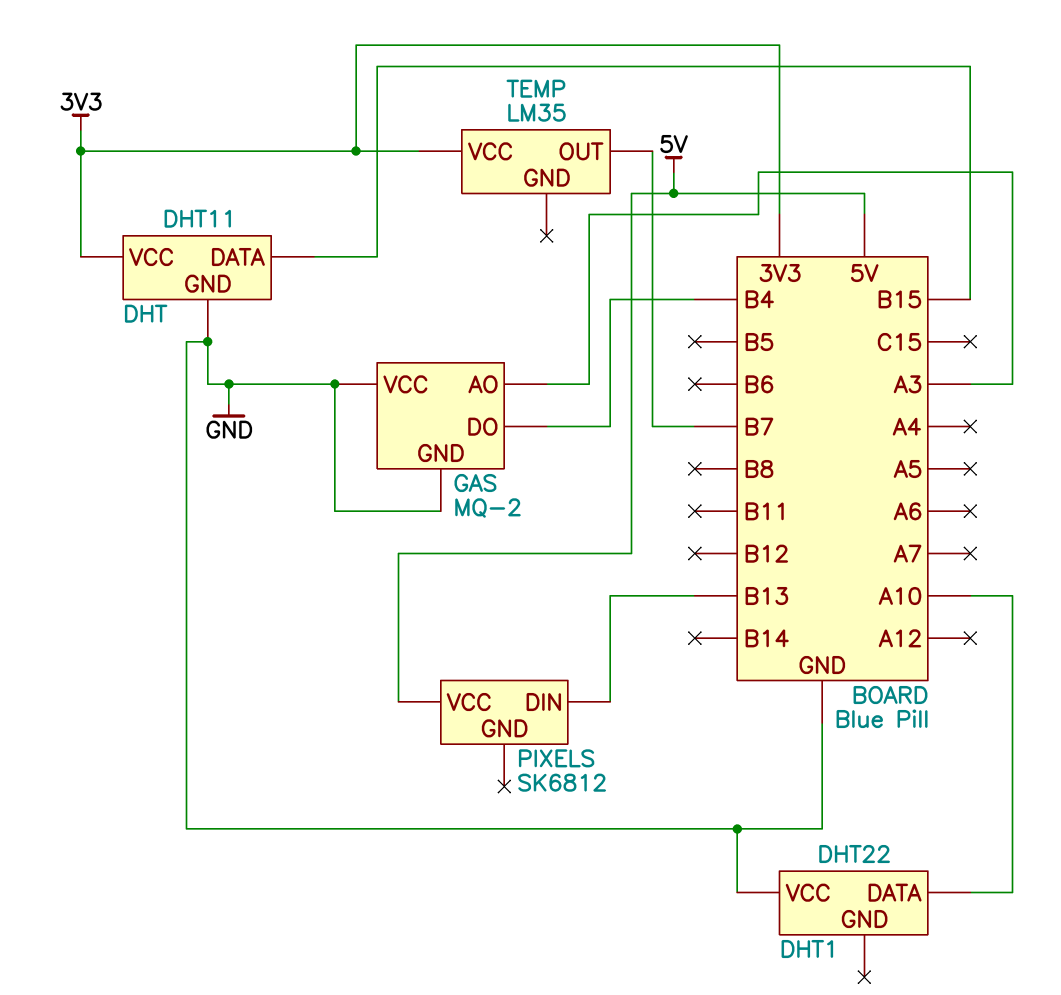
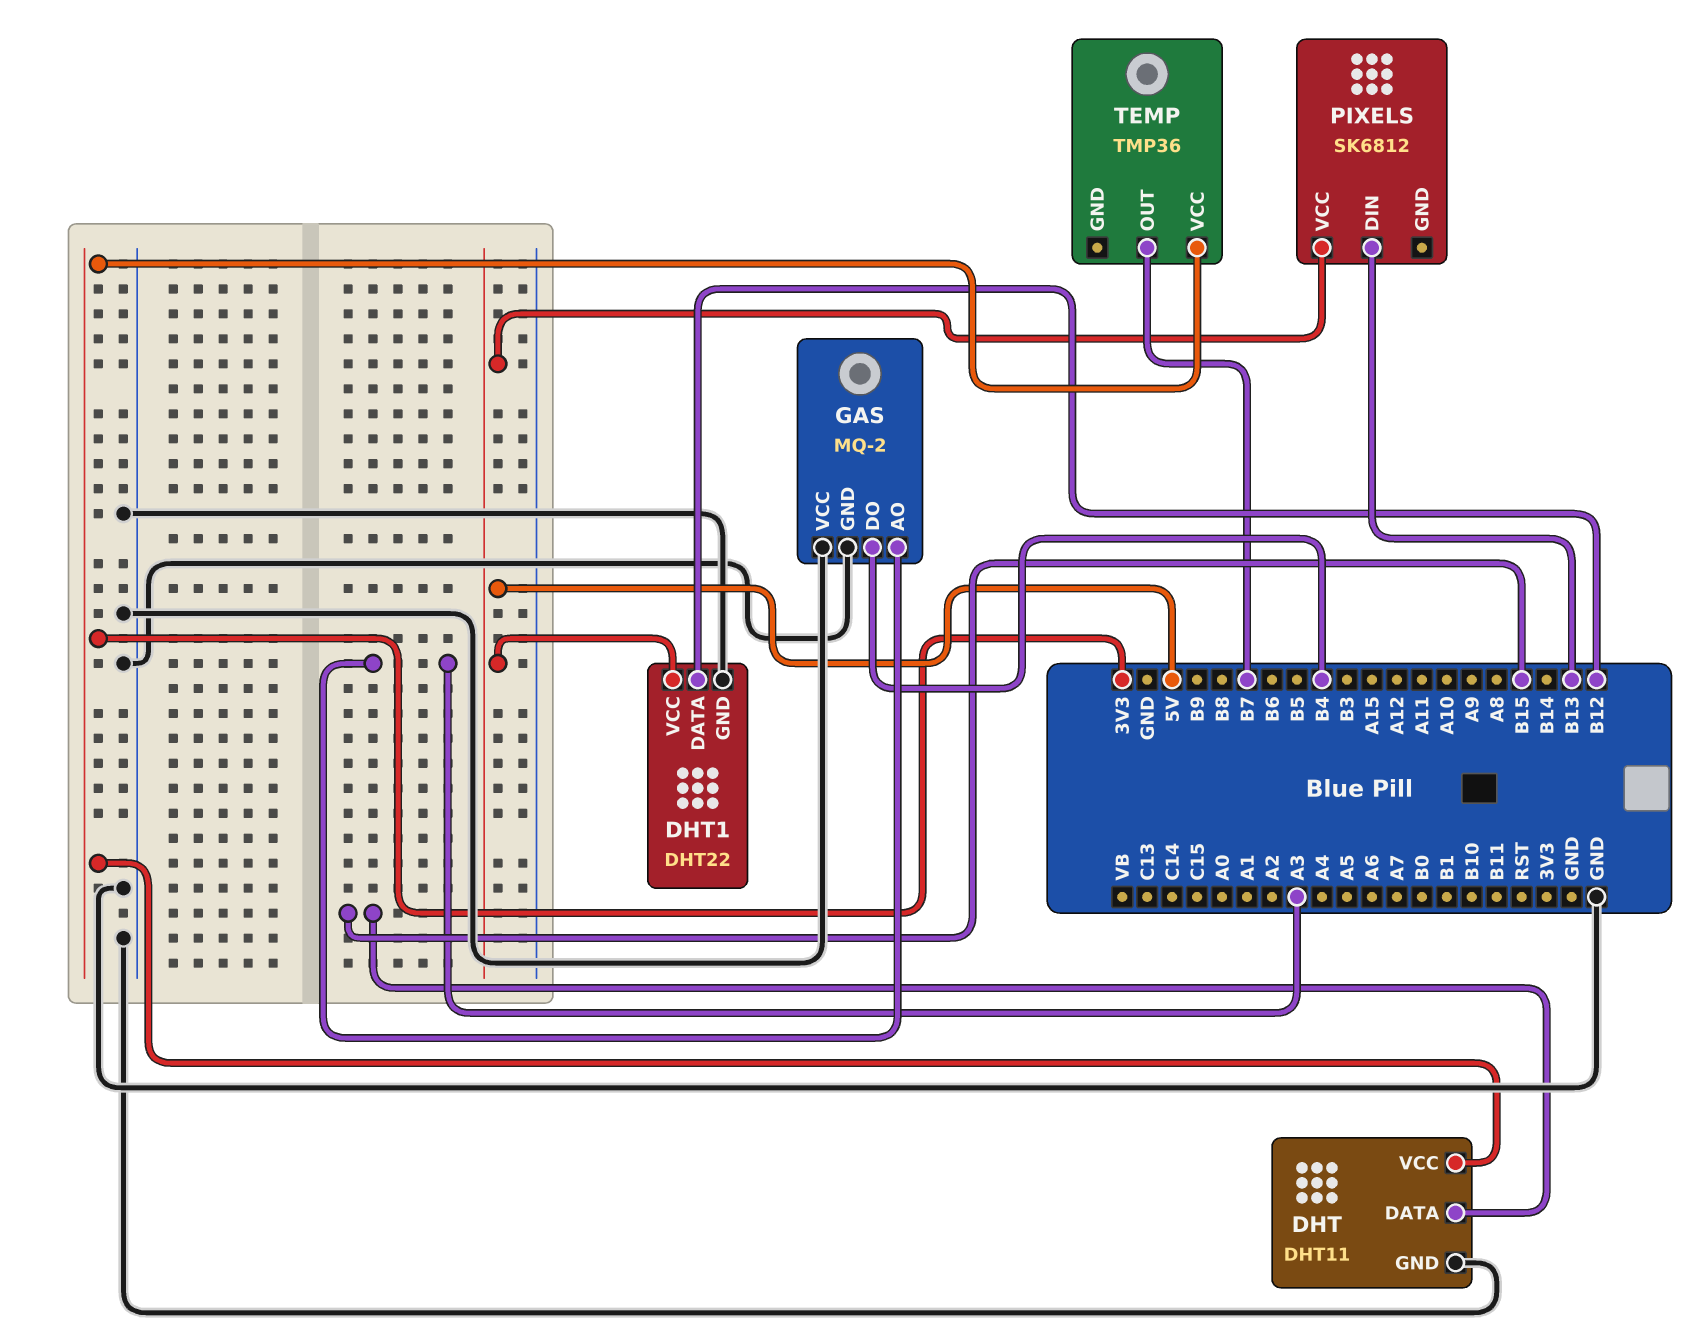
DHT1 pin DATA: A10 -> B12
DHT1 pin GND: none -> GND
DHT1 pin VCC: GND -> 5V
TEMP: LM35 -> TMP36

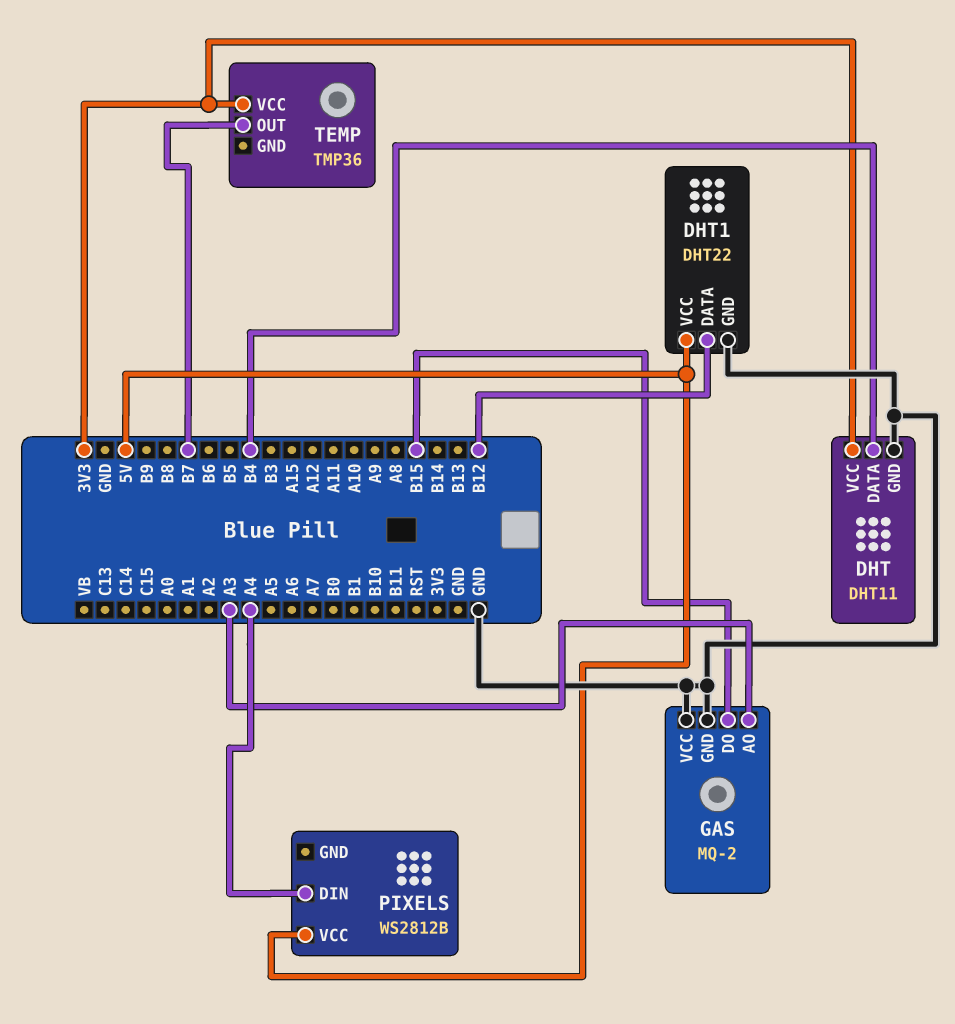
DHT pin DATA: B15 -> B4
GAS pin DO: B4 -> B15
PIXELS: SK6812 -> WS2812B
PIXELS pin DIN: B13 -> A4

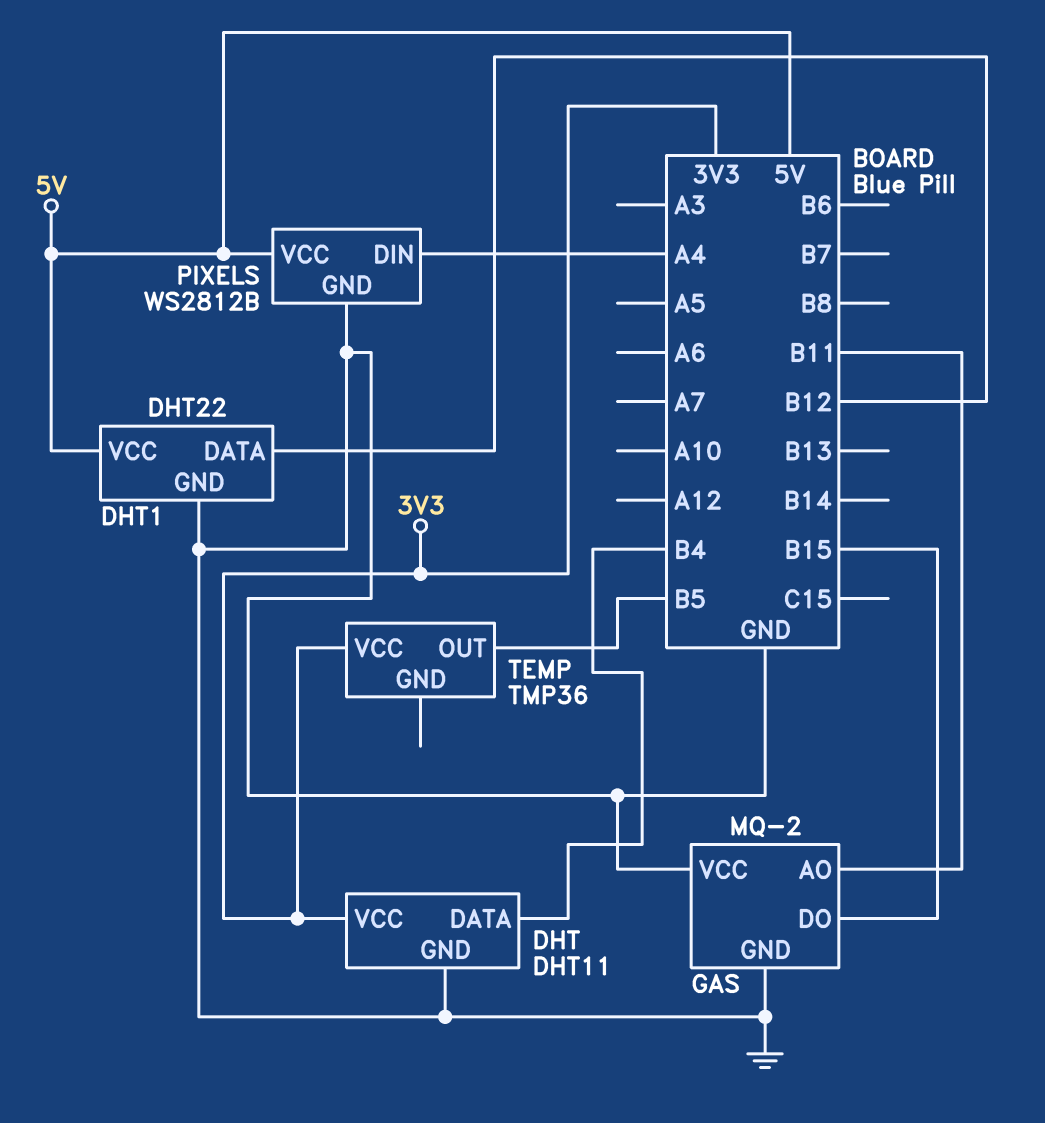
GAS pin AO: A3 -> B11
PIXELS pin GND: none -> GND
TEMP pin OUT: B7 -> B5

